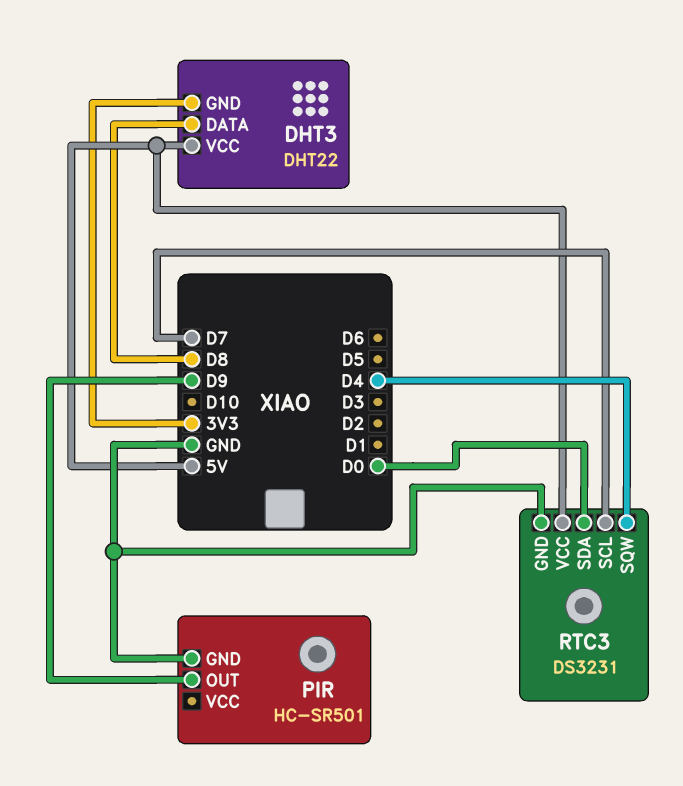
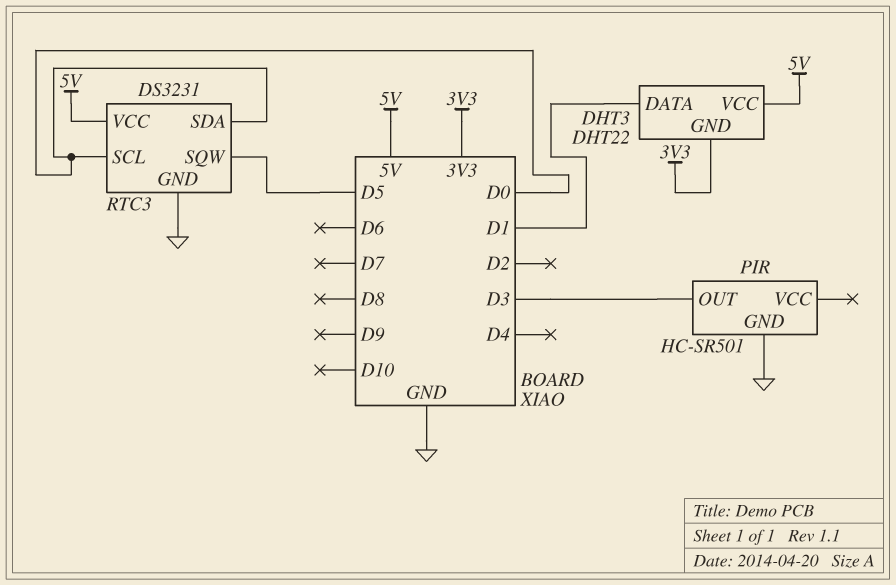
DHT3 pin DATA: D8 -> D1
PIR pin OUT: D9 -> D3
RTC3 pin SCL: D7 -> D0
RTC3 pin SQW: D4 -> D5

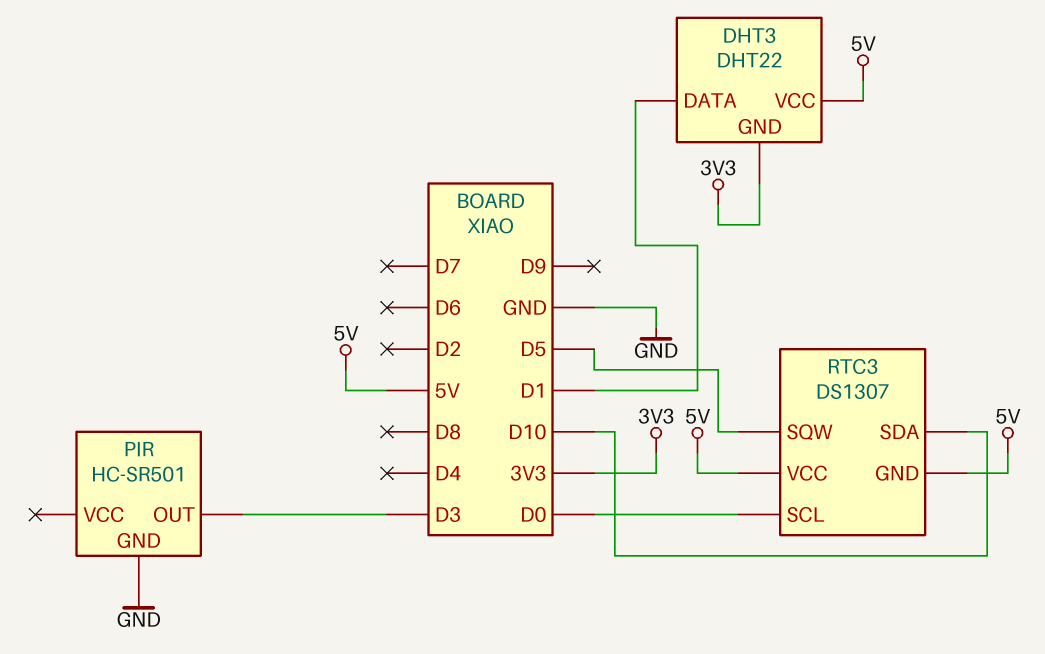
RTC3: DS3231 -> DS1307
RTC3 pin GND: GND -> 5V
RTC3 pin SDA: D0 -> D10

